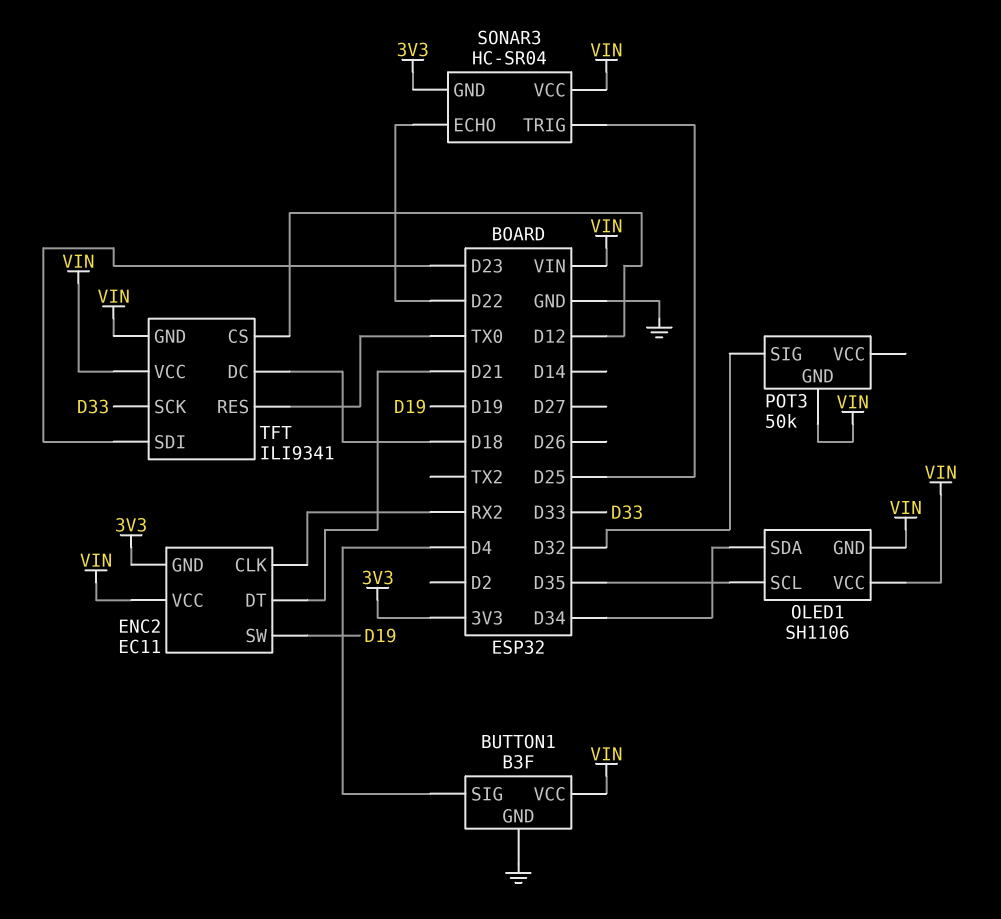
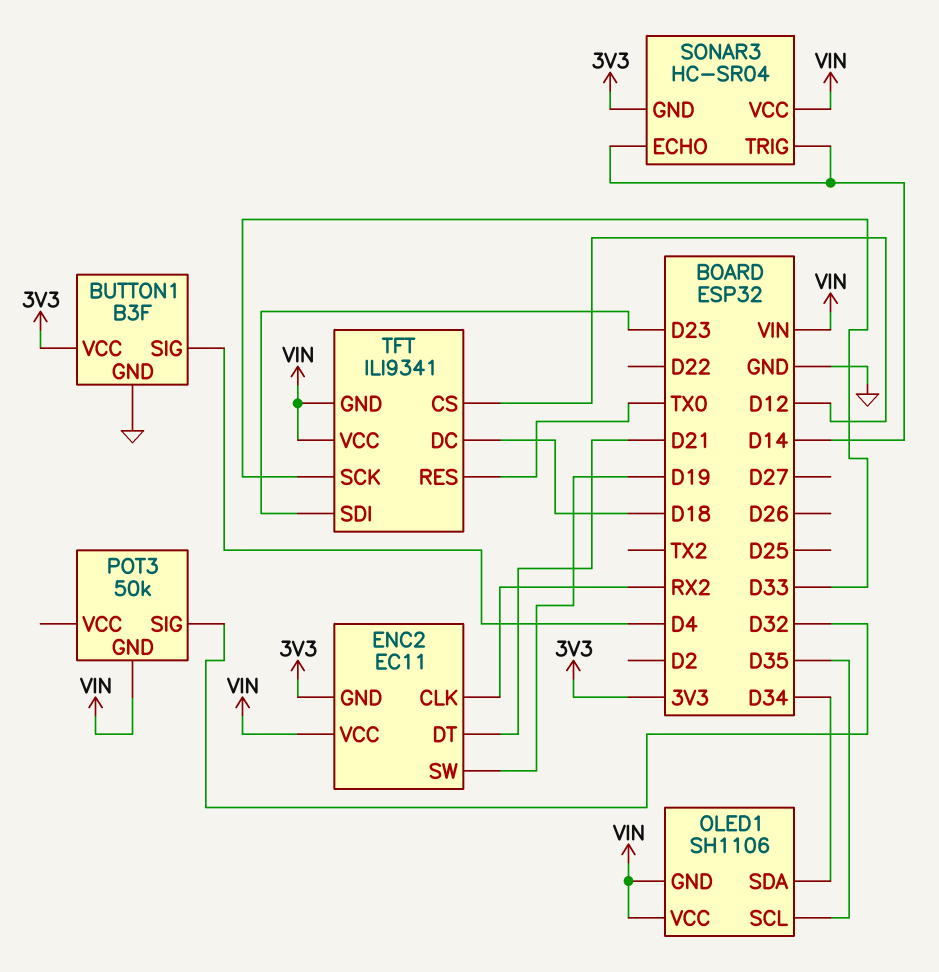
BUTTON1 pin VCC: VIN -> 3V3
SONAR3 pin ECHO: D22 -> D14
SONAR3 pin TRIG: D25 -> D14

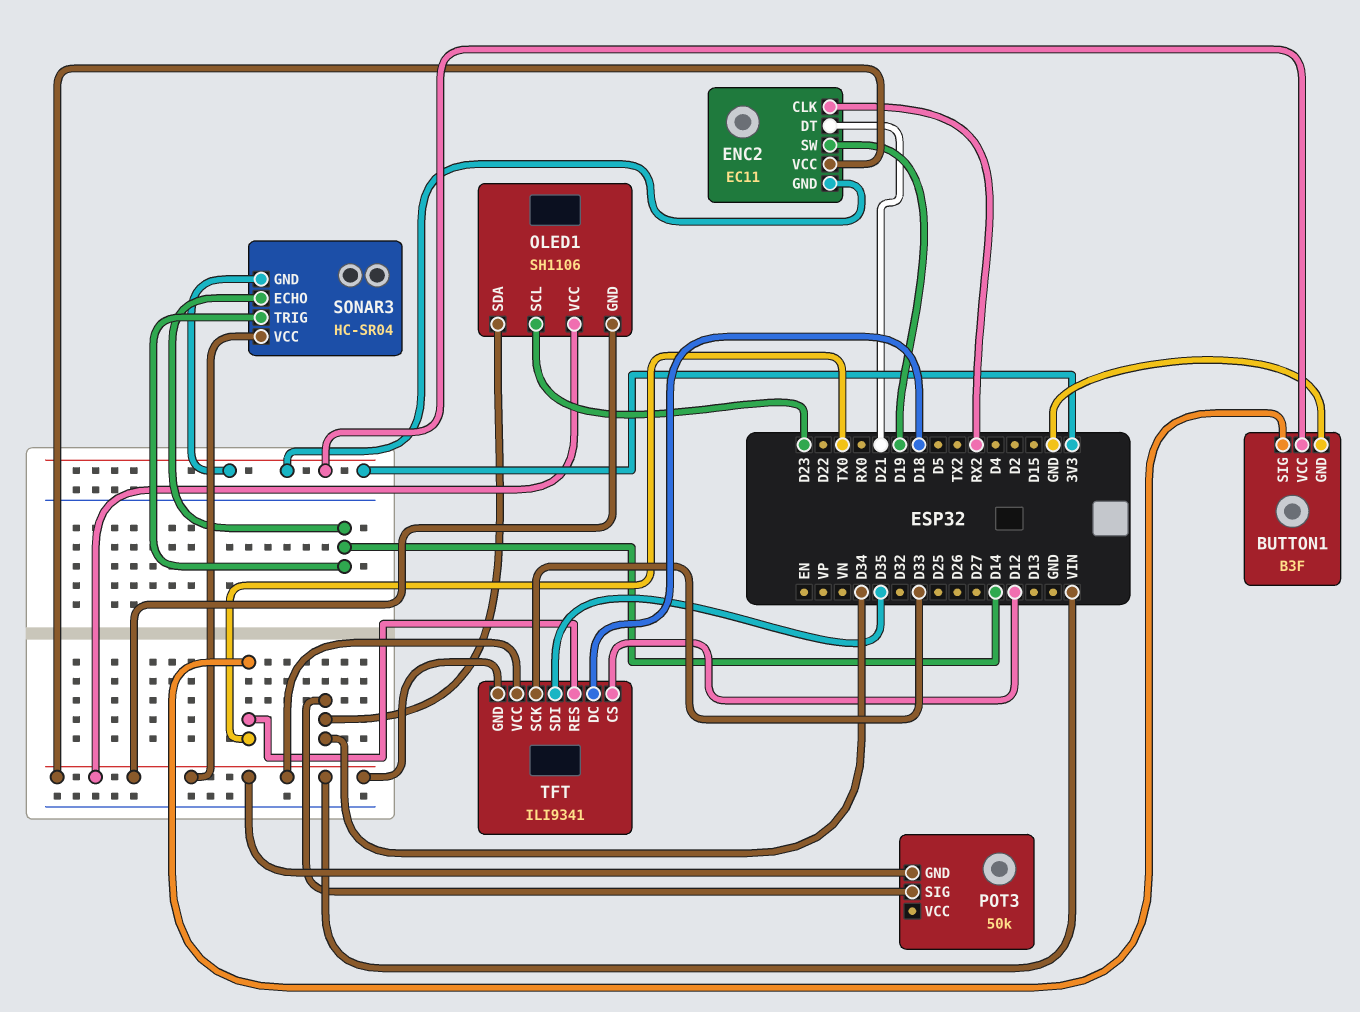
BUTTON1 pin SIG: D4 -> TX0
OLED1 pin SCL: D35 -> D23
POT3 pin SIG: D32 -> D34
TFT pin SDI: D23 -> D35

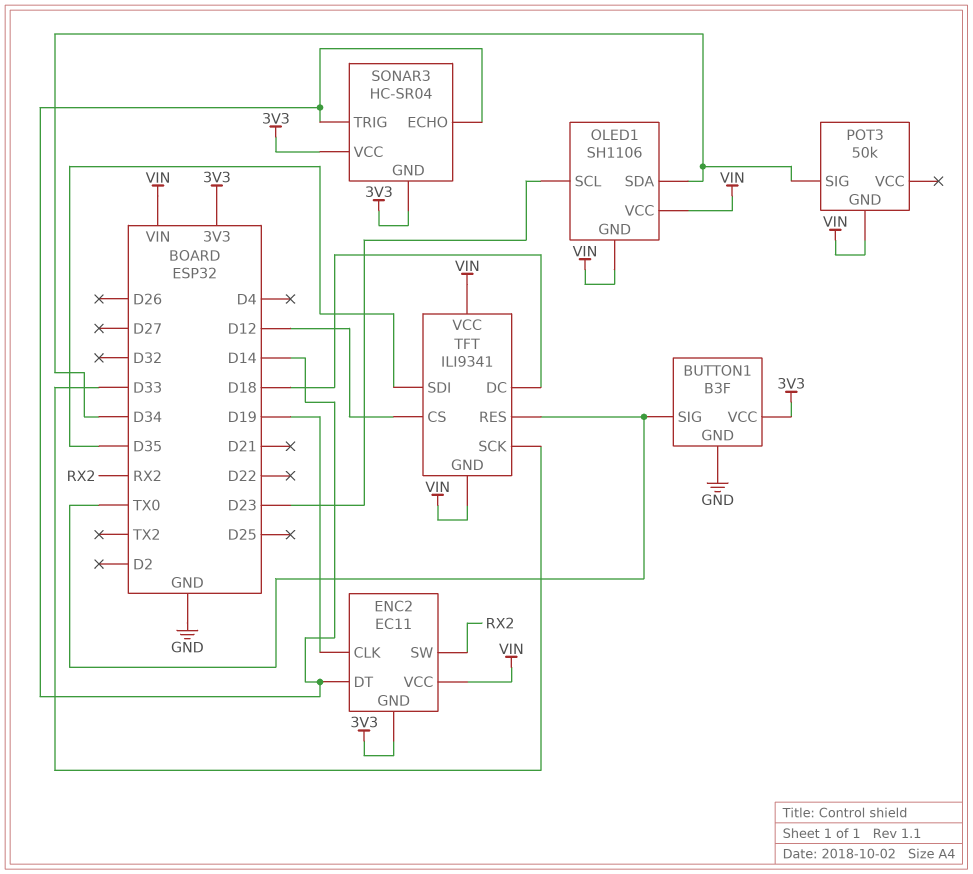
ENC2 pin CLK: RX2 -> D19
ENC2 pin DT: D21 -> D14
ENC2 pin SW: D19 -> RX2
SONAR3 pin VCC: VIN -> 3V3

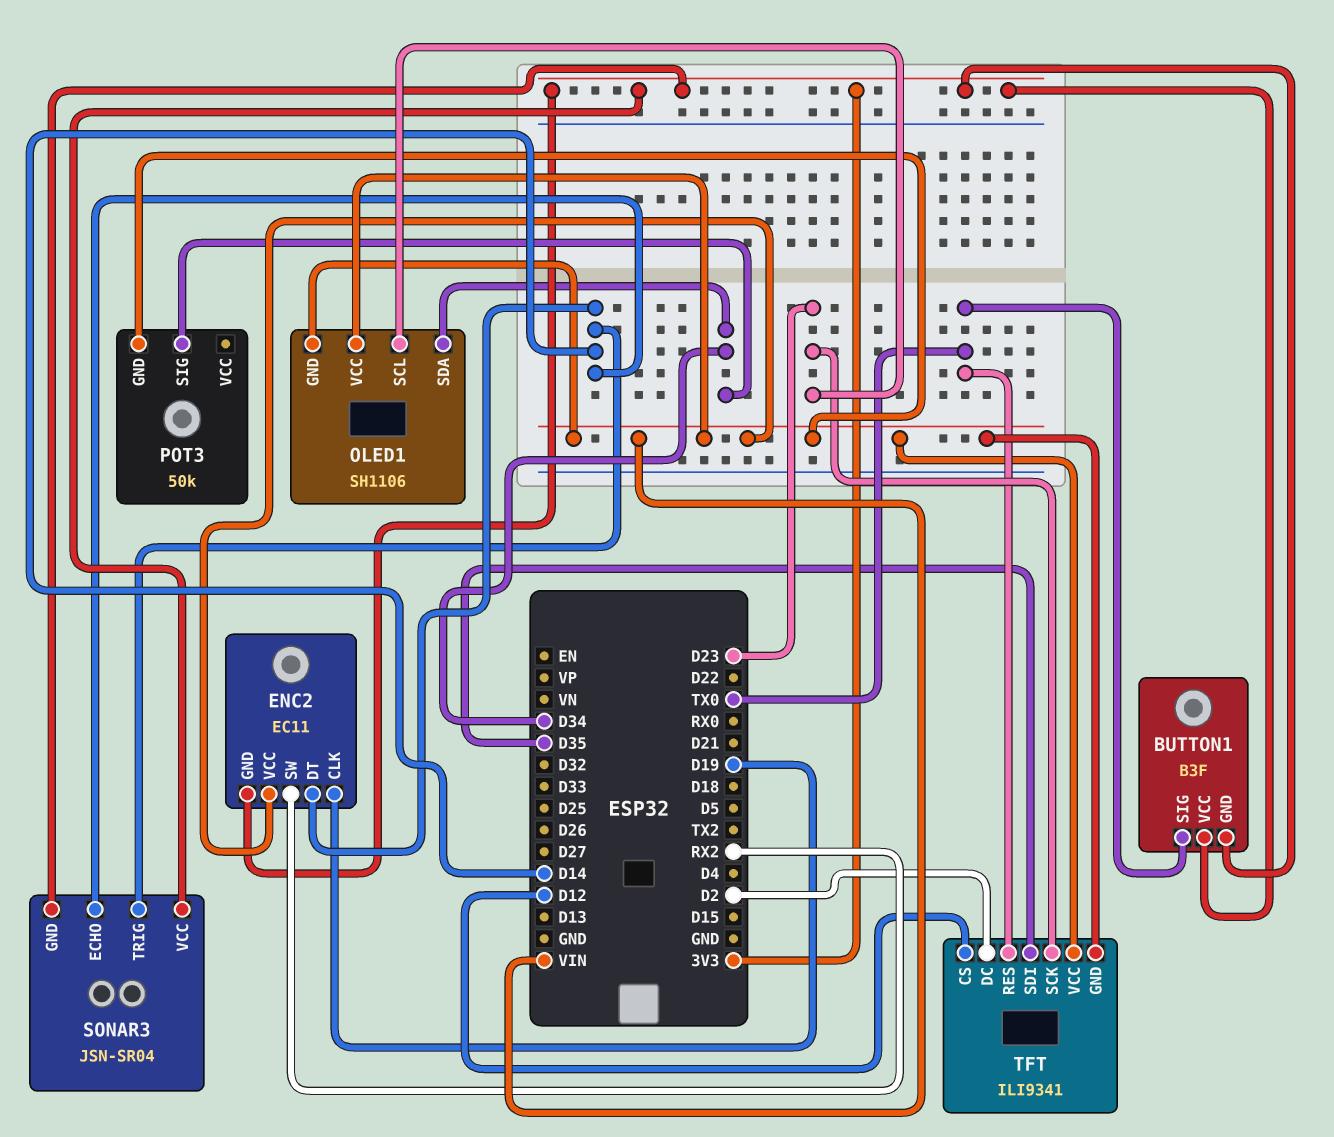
BUTTON1 pin GND: GND -> 3V3
SONAR3: HC-SR04 -> JSN-SR04
TFT pin DC: D18 -> D2
TFT pin SCK: D33 -> D23

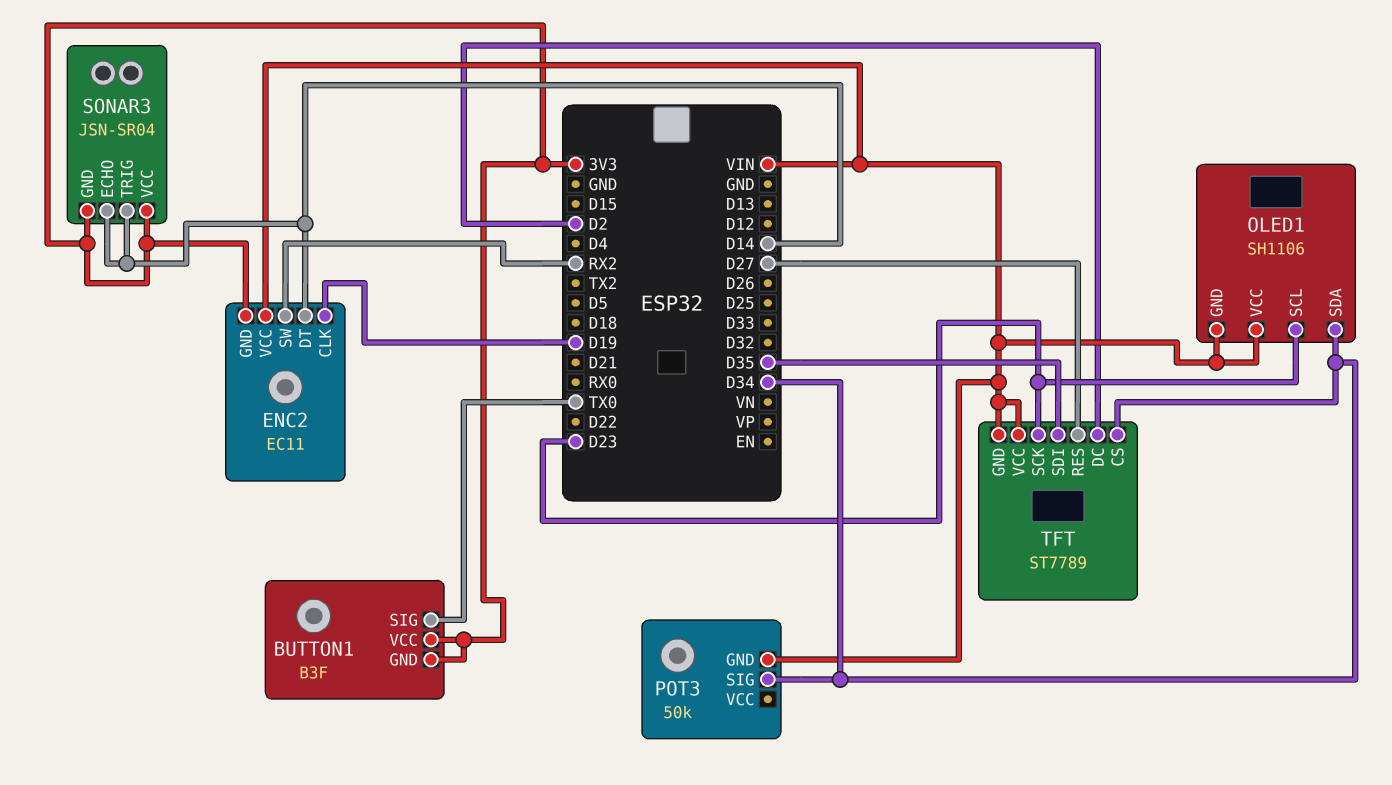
TFT: ILI9341 -> ST7789
TFT pin CS: D12 -> D34
TFT pin RES: TX0 -> D27

